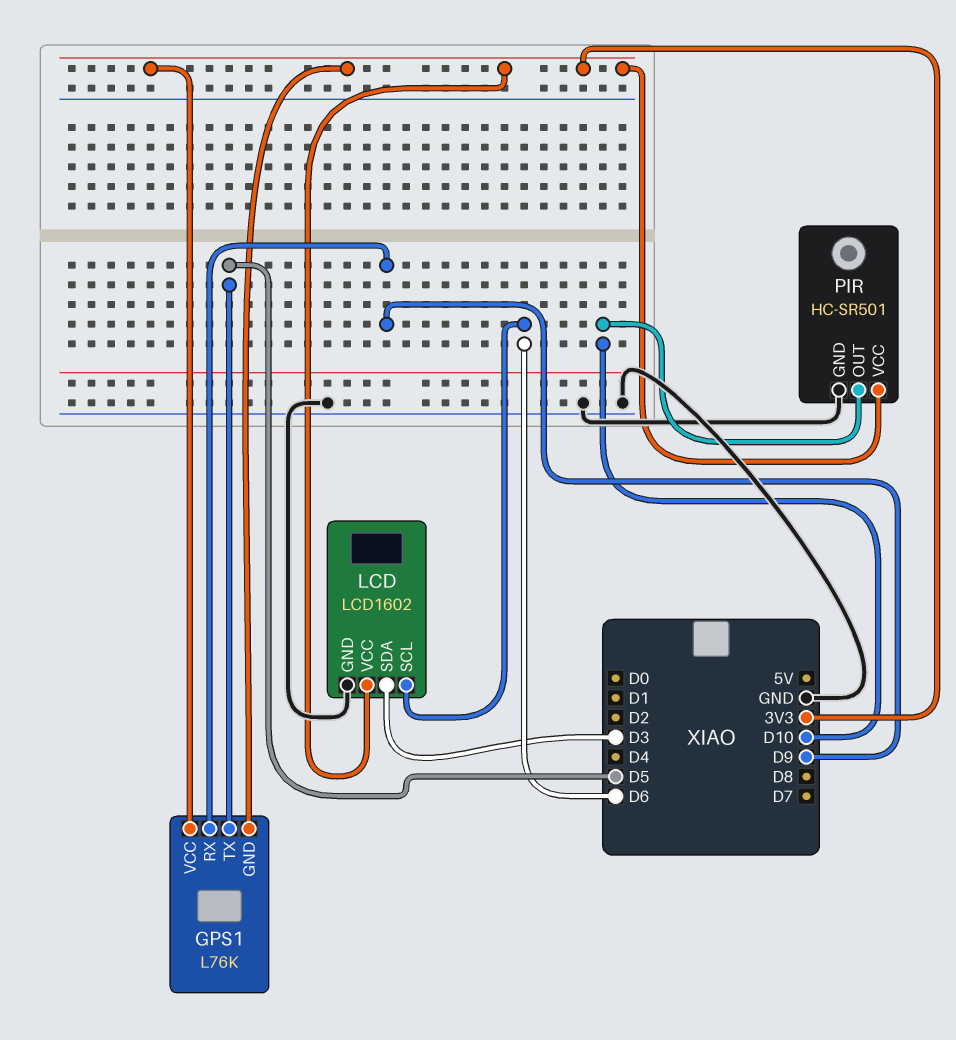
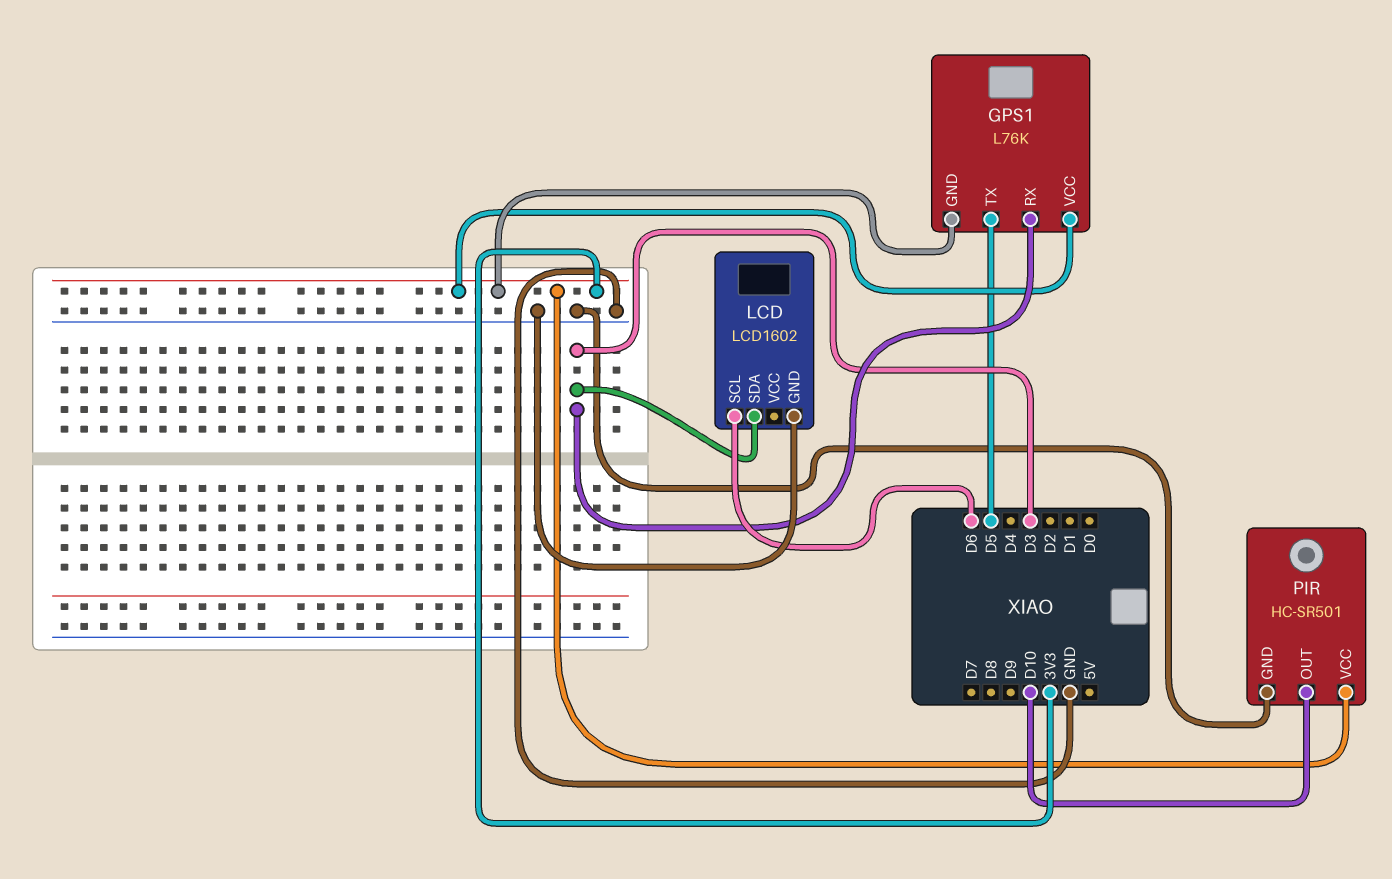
GPS1 pin RX: D9 -> D3
LCD pin VCC: 3V3 -> none

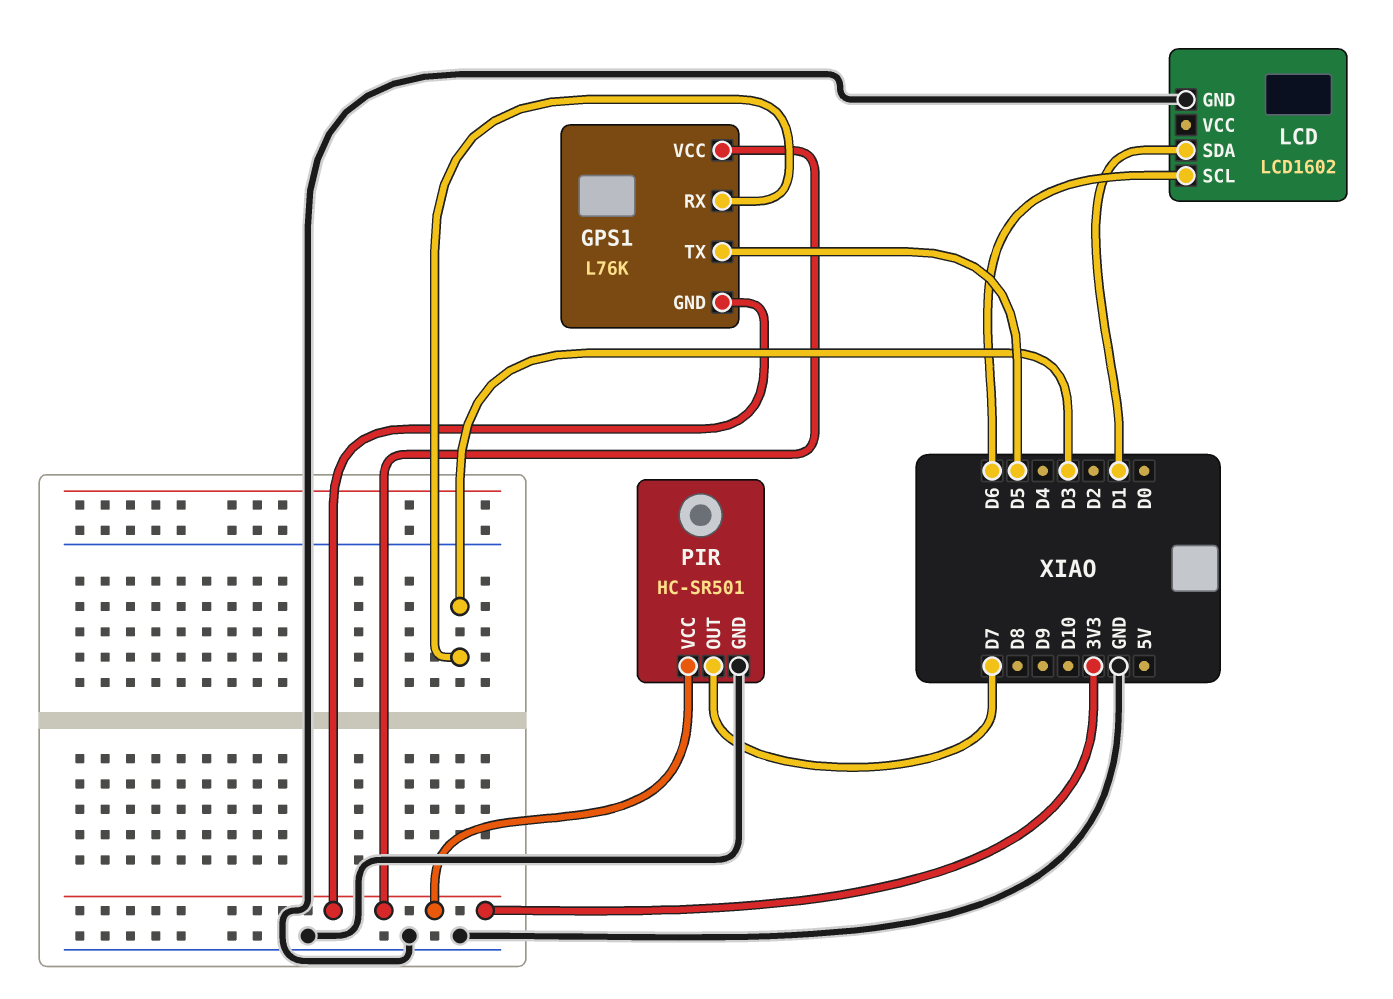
LCD pin SDA: D3 -> D1
PIR pin OUT: D10 -> D7

